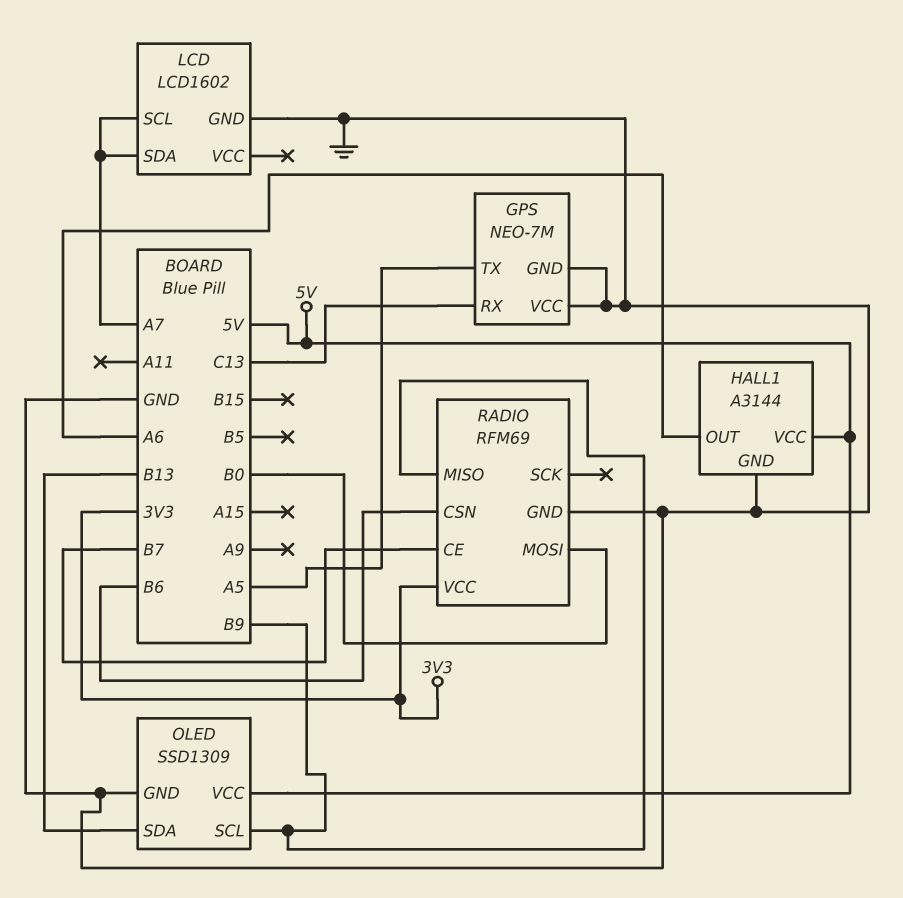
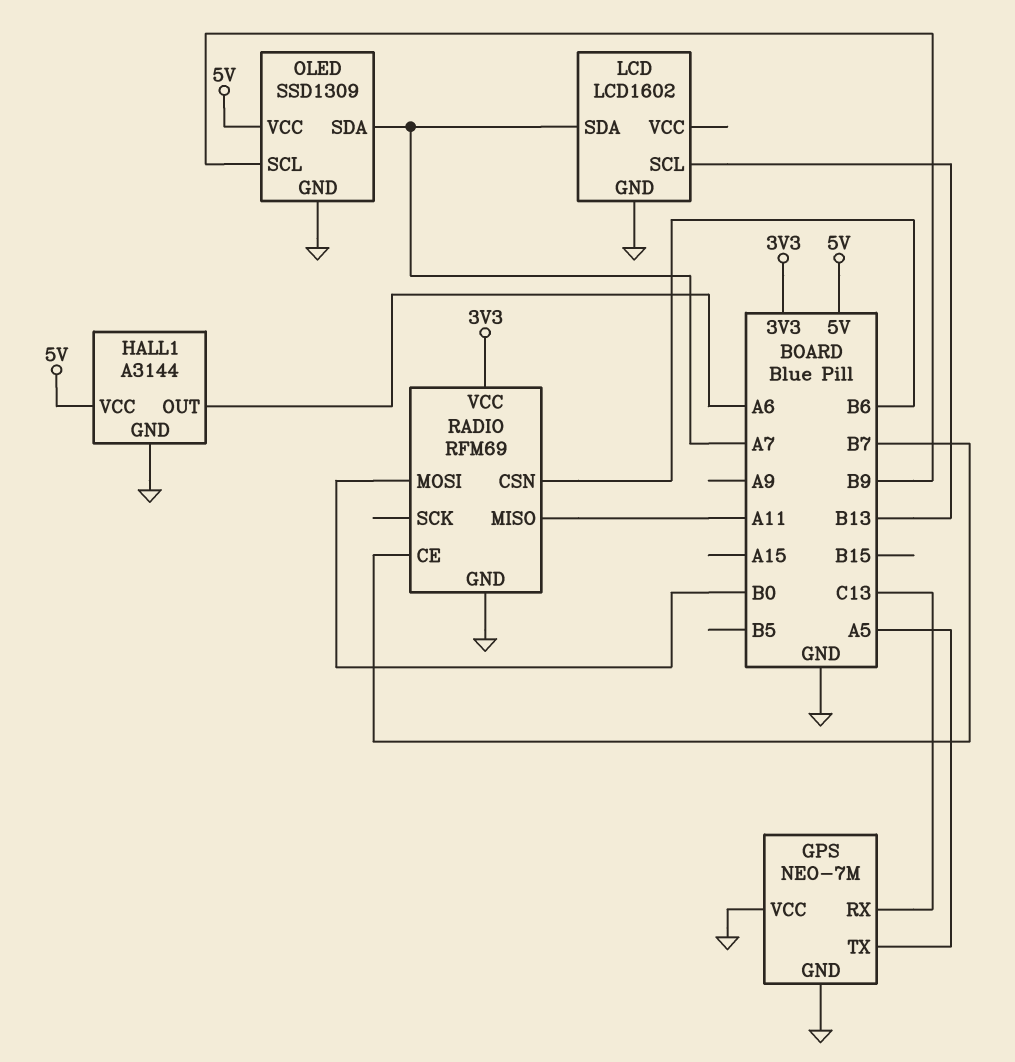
LCD pin SCL: A7 -> B13
OLED pin SDA: B13 -> A7
RADIO pin MISO: B9 -> A11

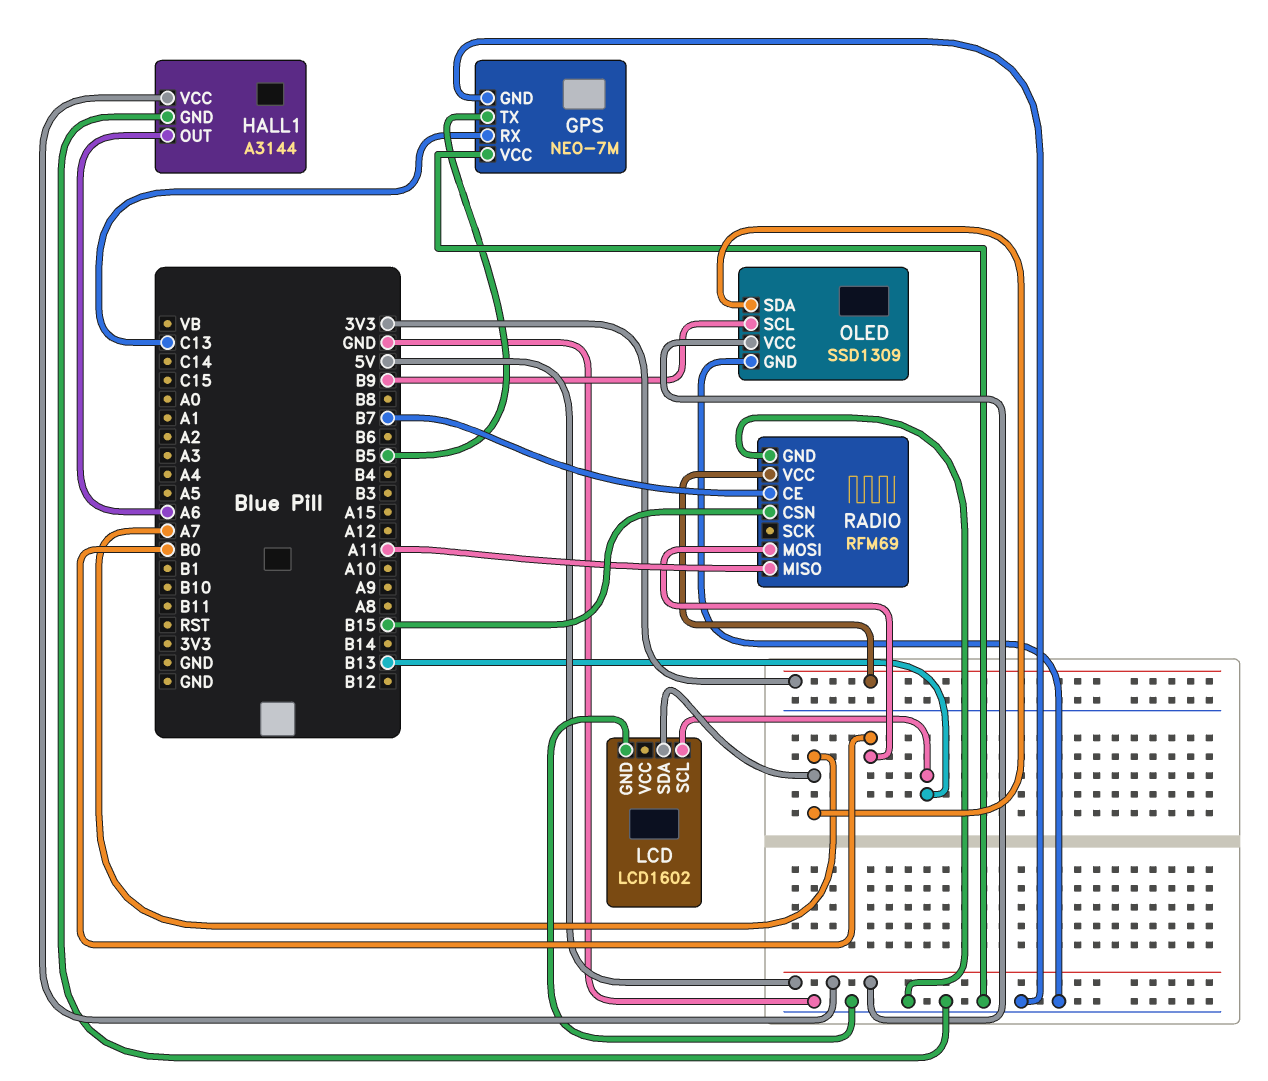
GPS pin TX: A5 -> B5
RADIO pin CSN: B6 -> B15

